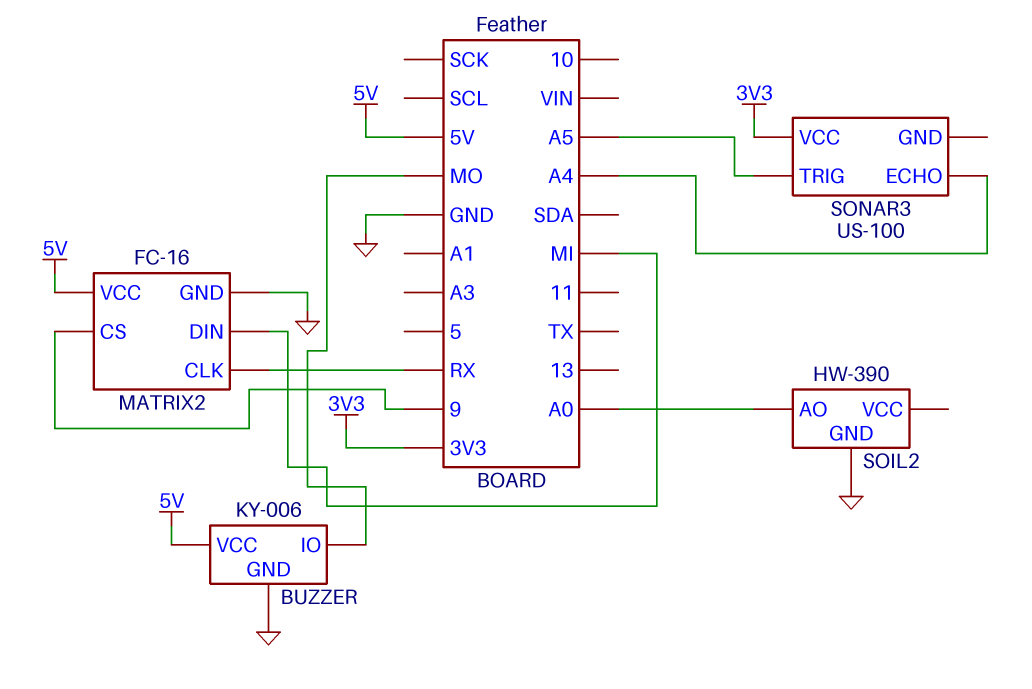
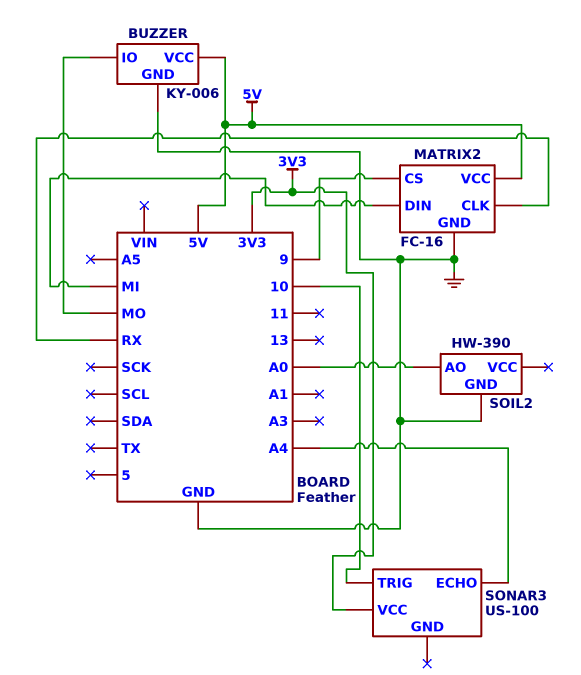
SONAR3 pin TRIG: A5 -> 10

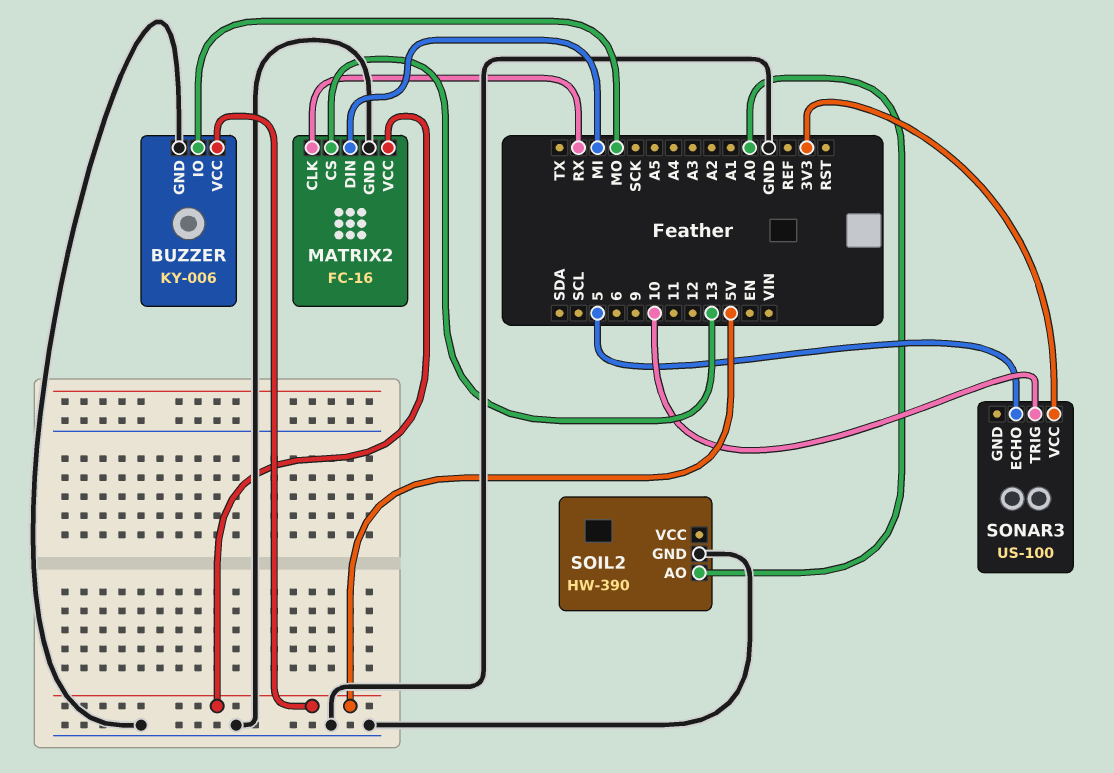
MATRIX2 pin CS: 9 -> 13
SONAR3 pin ECHO: A4 -> 5

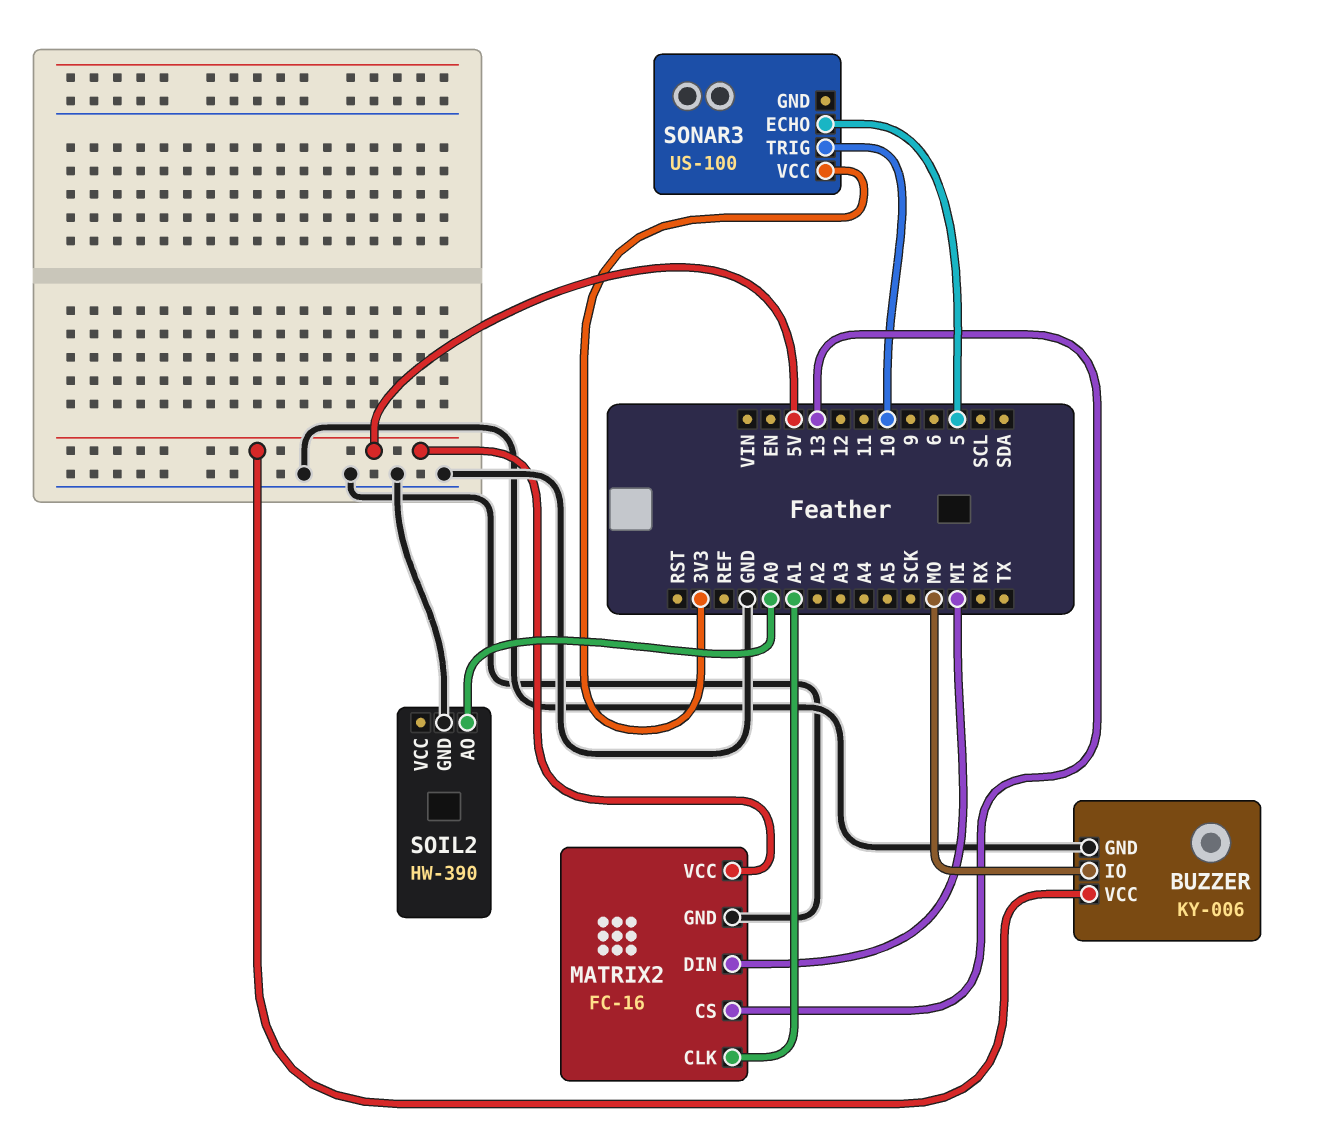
MATRIX2 pin CLK: RX -> A1

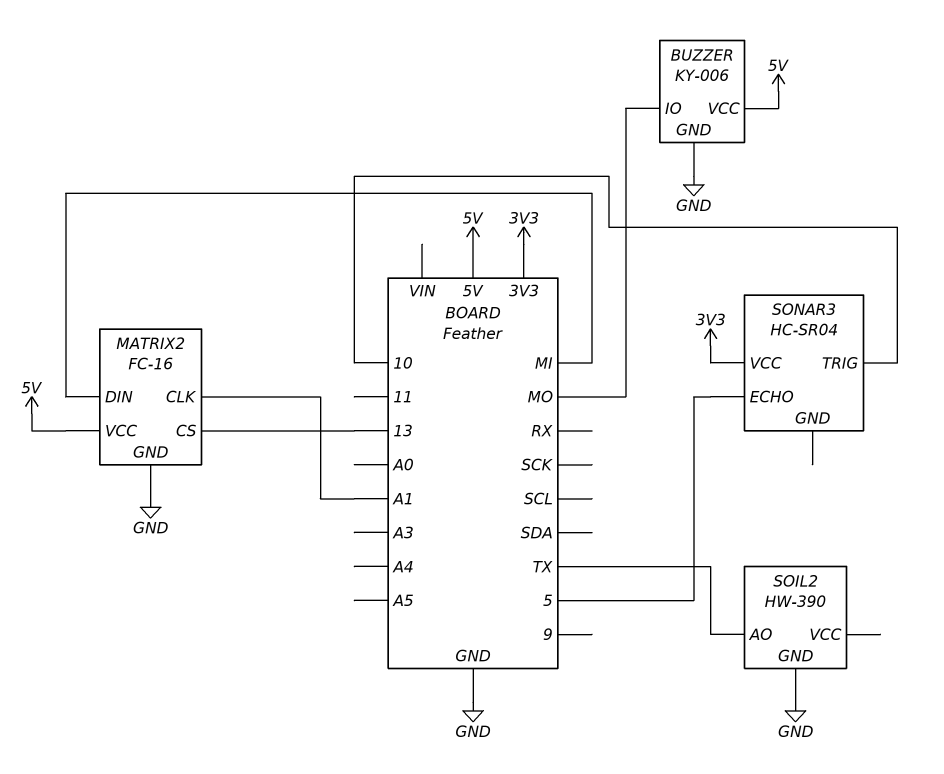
SOIL2 pin AO: A0 -> TX
SONAR3: US-100 -> HC-SR04

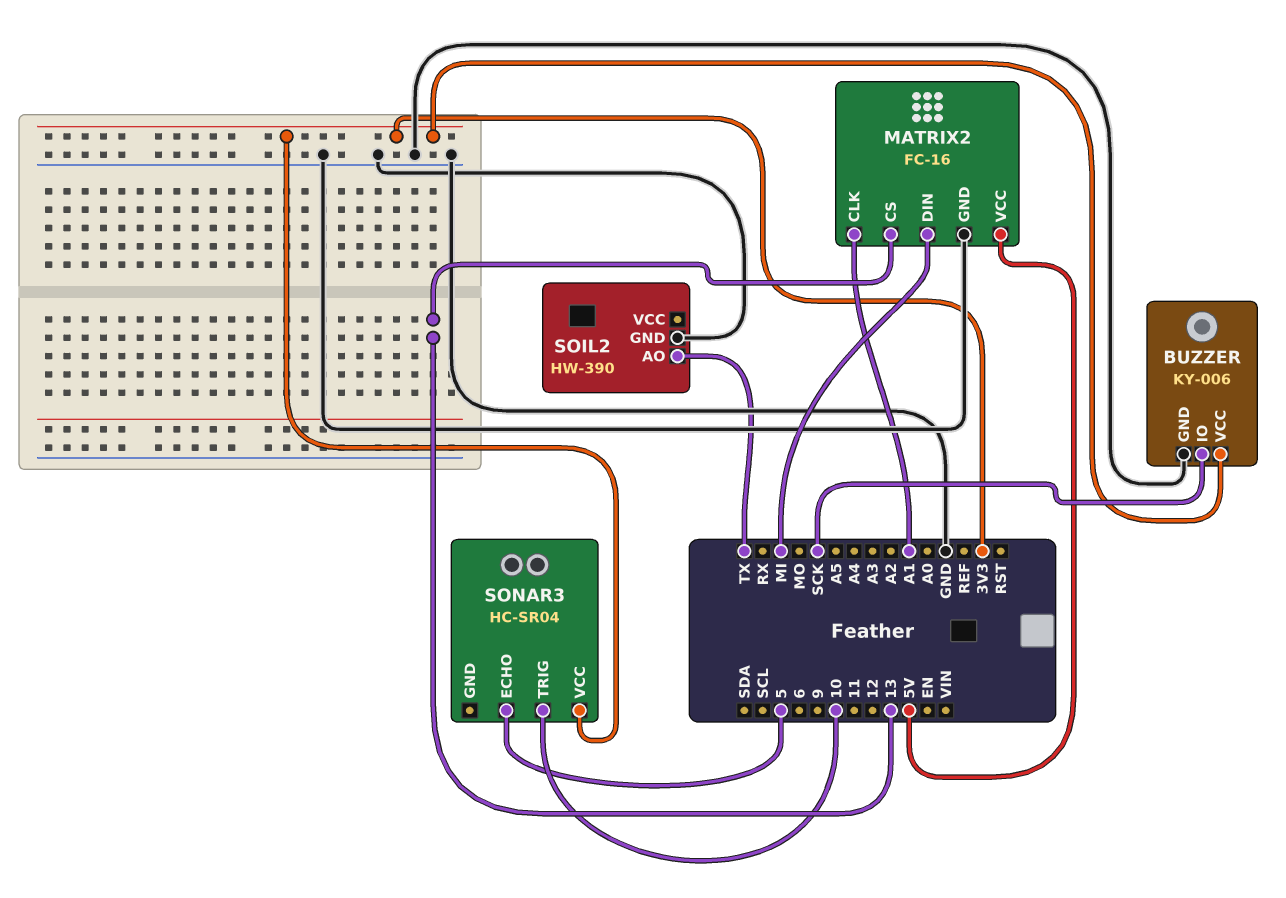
BUZZER pin IO: MO -> SCK
BUZZER pin VCC: 5V -> 3V3

